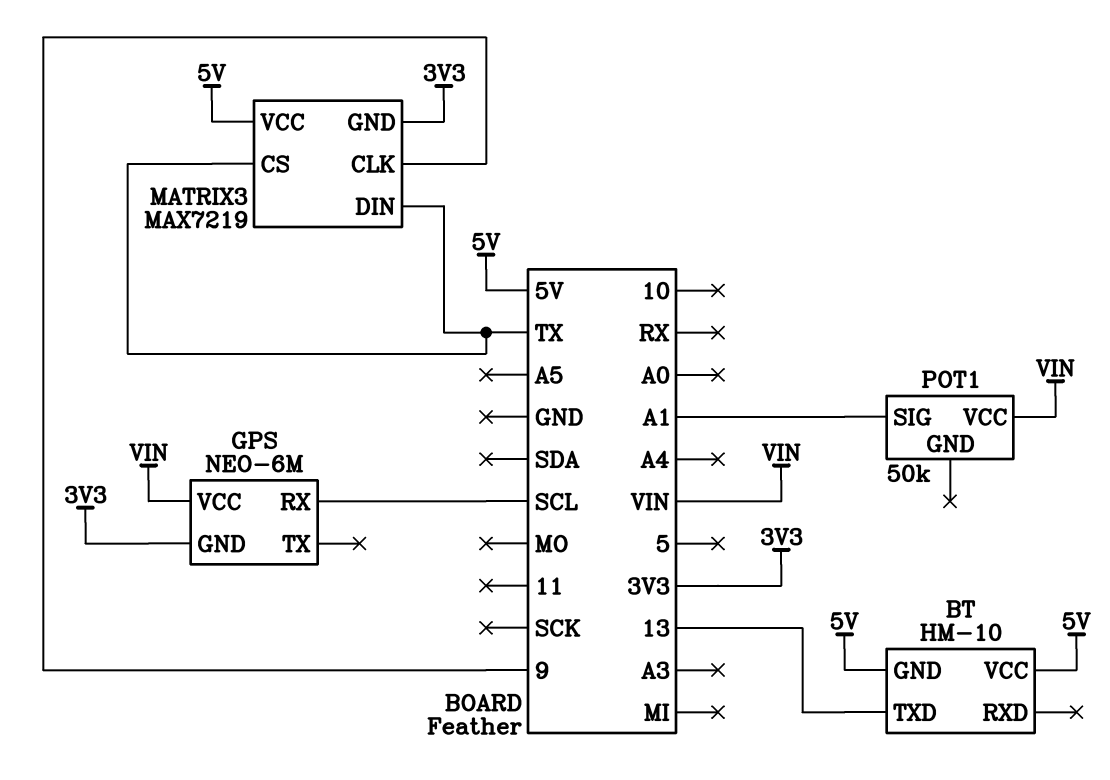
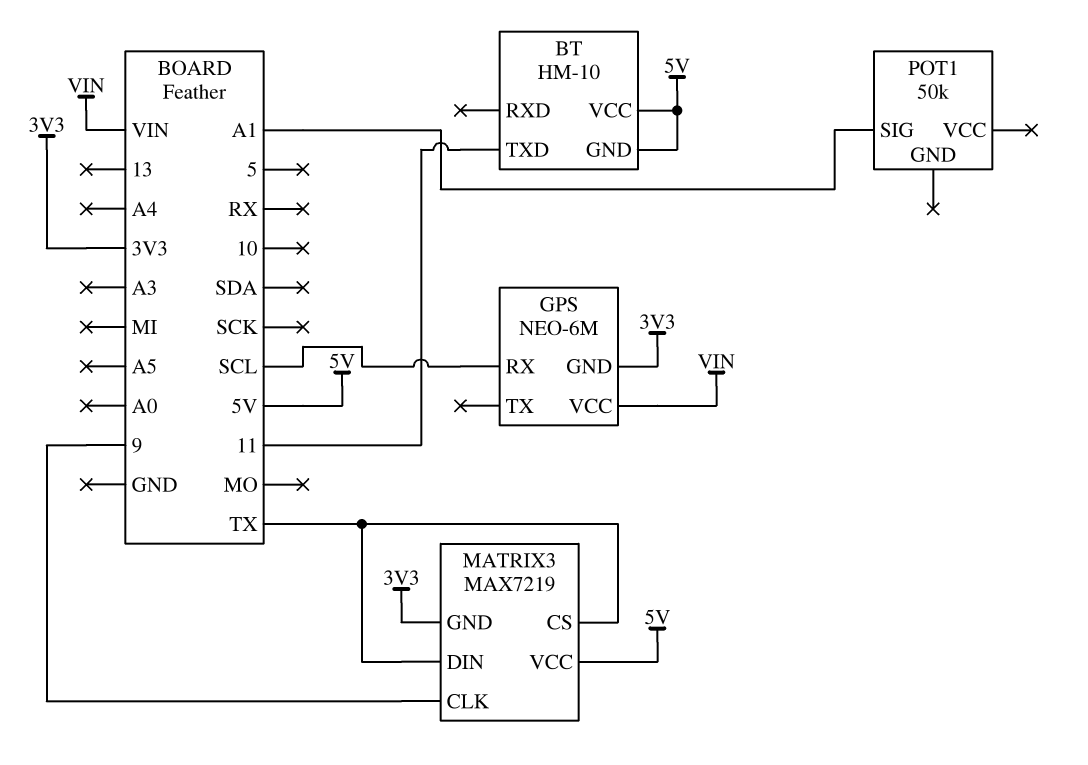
BT pin TXD: 13 -> 11
POT1 pin VCC: VIN -> none

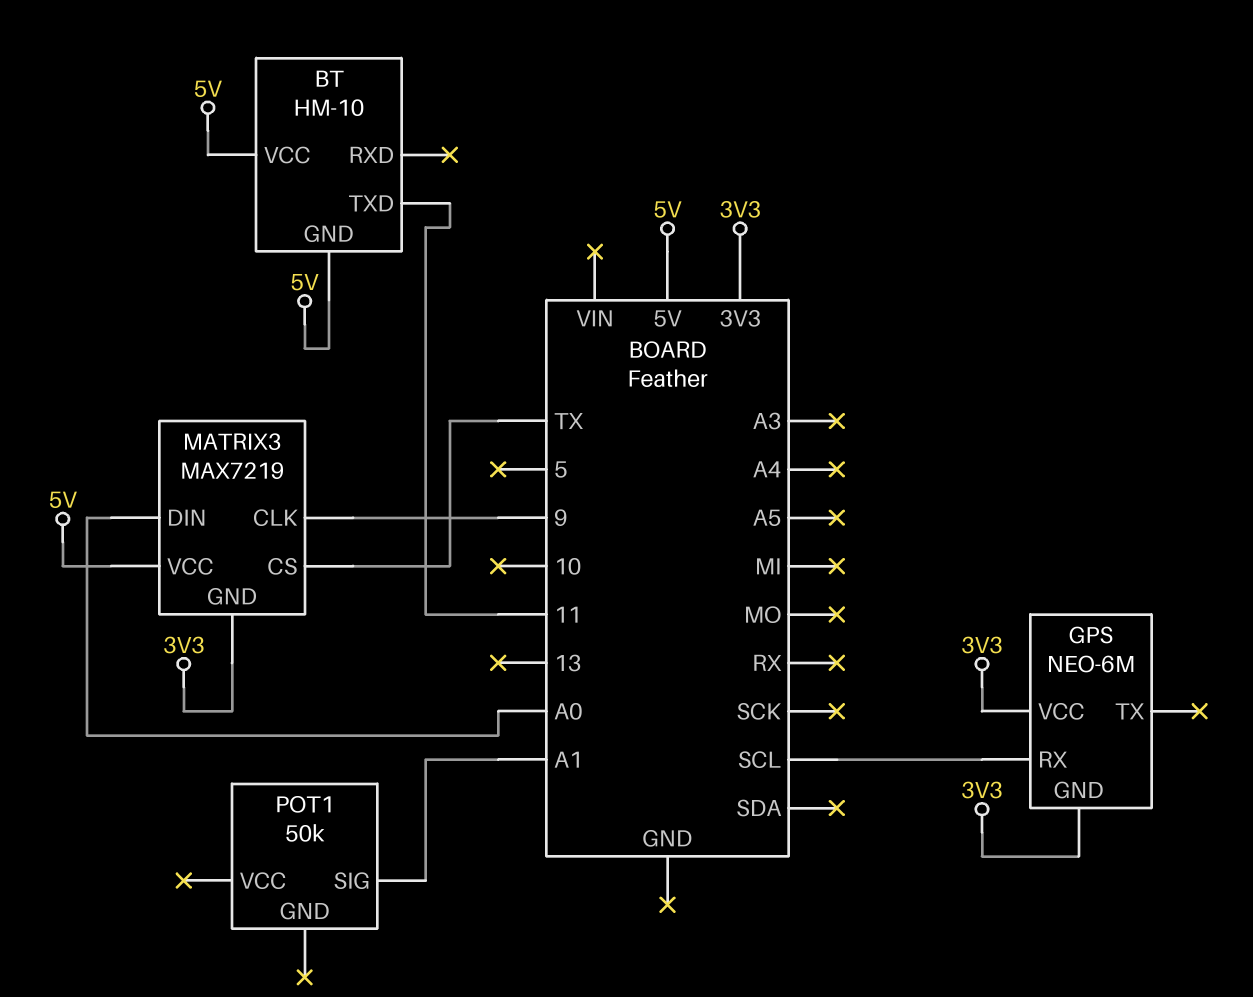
GPS pin VCC: VIN -> 3V3
MATRIX3 pin DIN: TX -> A0

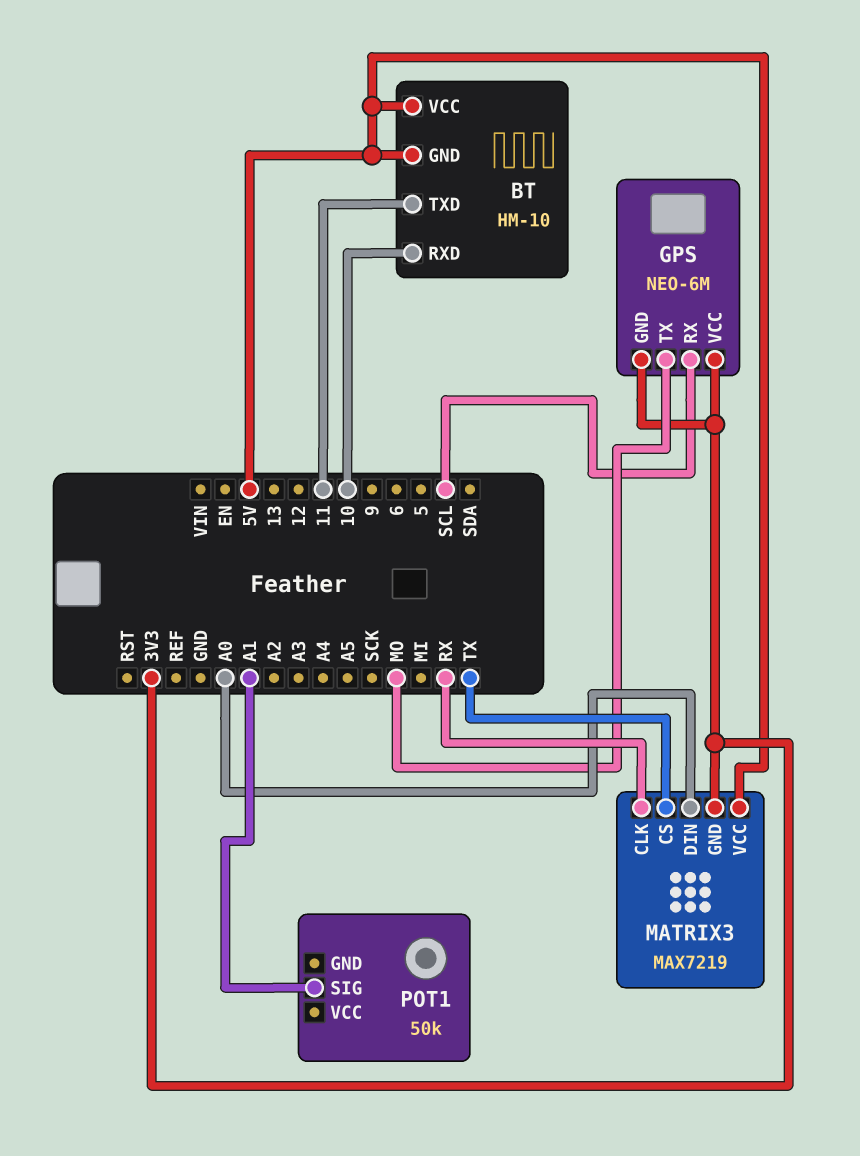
BT pin RXD: none -> 10
GPS pin TX: none -> MO
MATRIX3 pin CLK: 9 -> RX

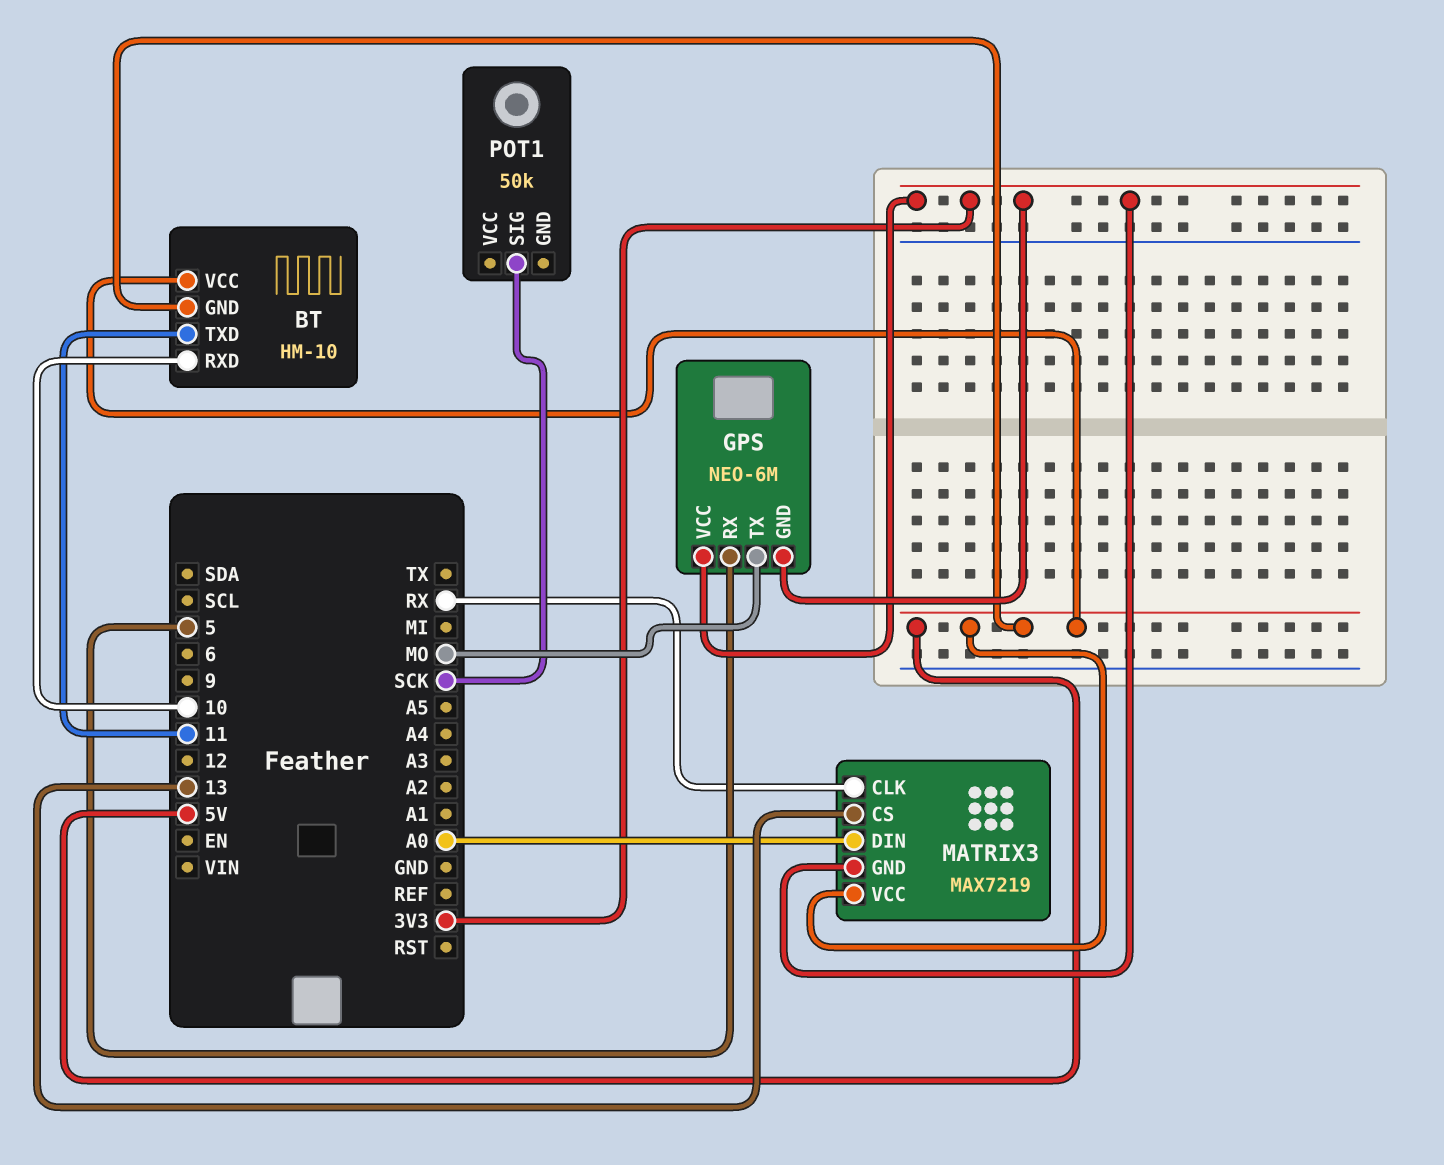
GPS pin RX: SCL -> 5
MATRIX3 pin CS: TX -> 13
POT1 pin SIG: A1 -> SCK

